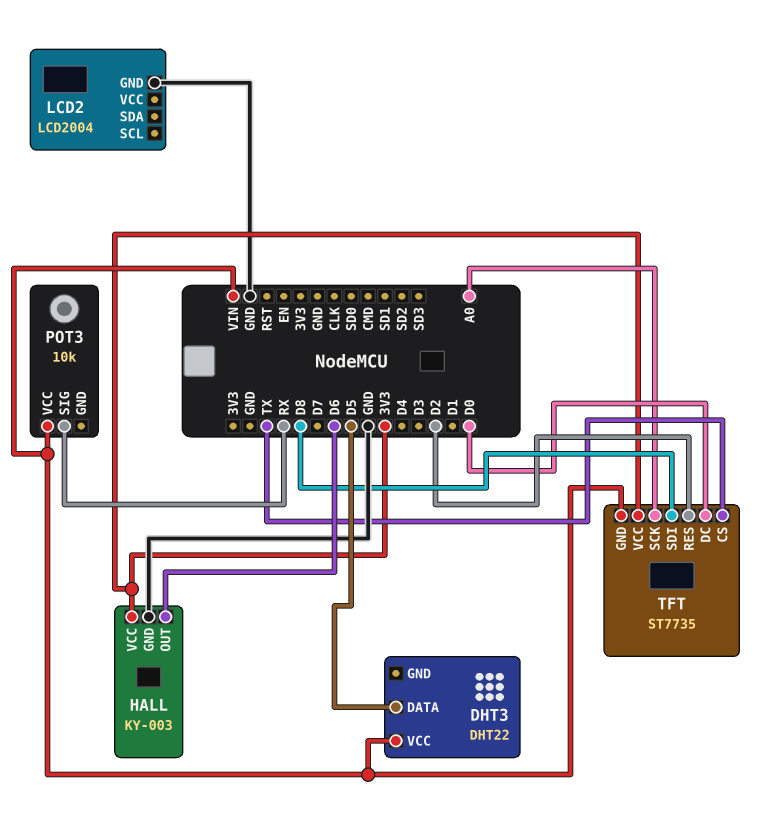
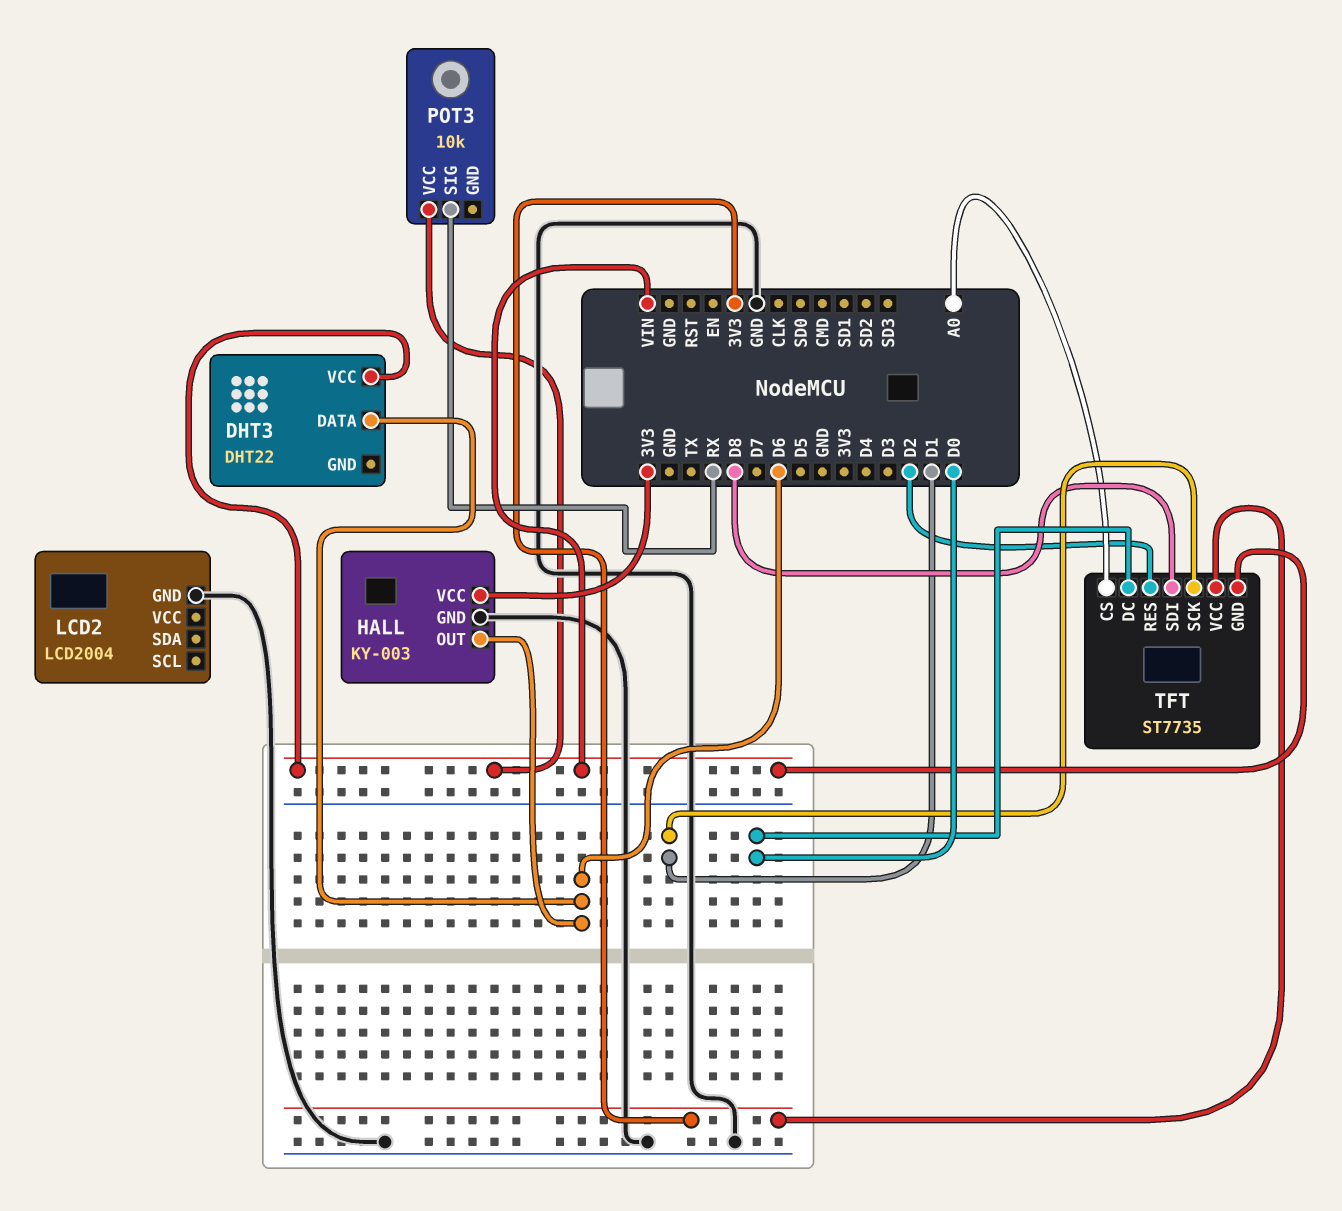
DHT3 pin DATA: D5 -> D6
TFT pin CS: TX -> A0
TFT pin SCK: A0 -> D1

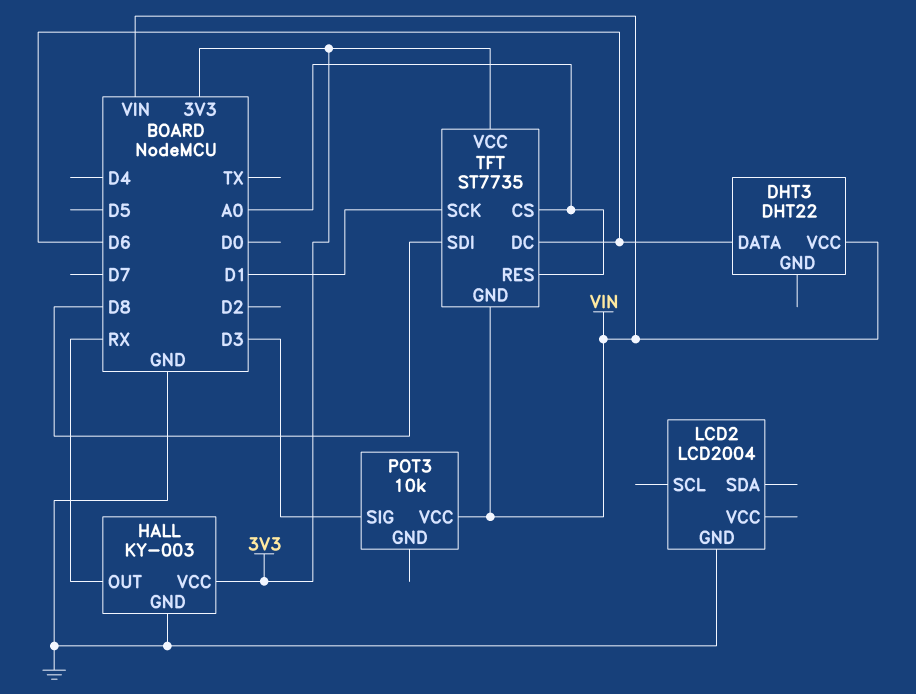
HALL pin OUT: D6 -> RX
POT3 pin SIG: RX -> D3
TFT pin DC: D0 -> D6
TFT pin RES: D2 -> A0

